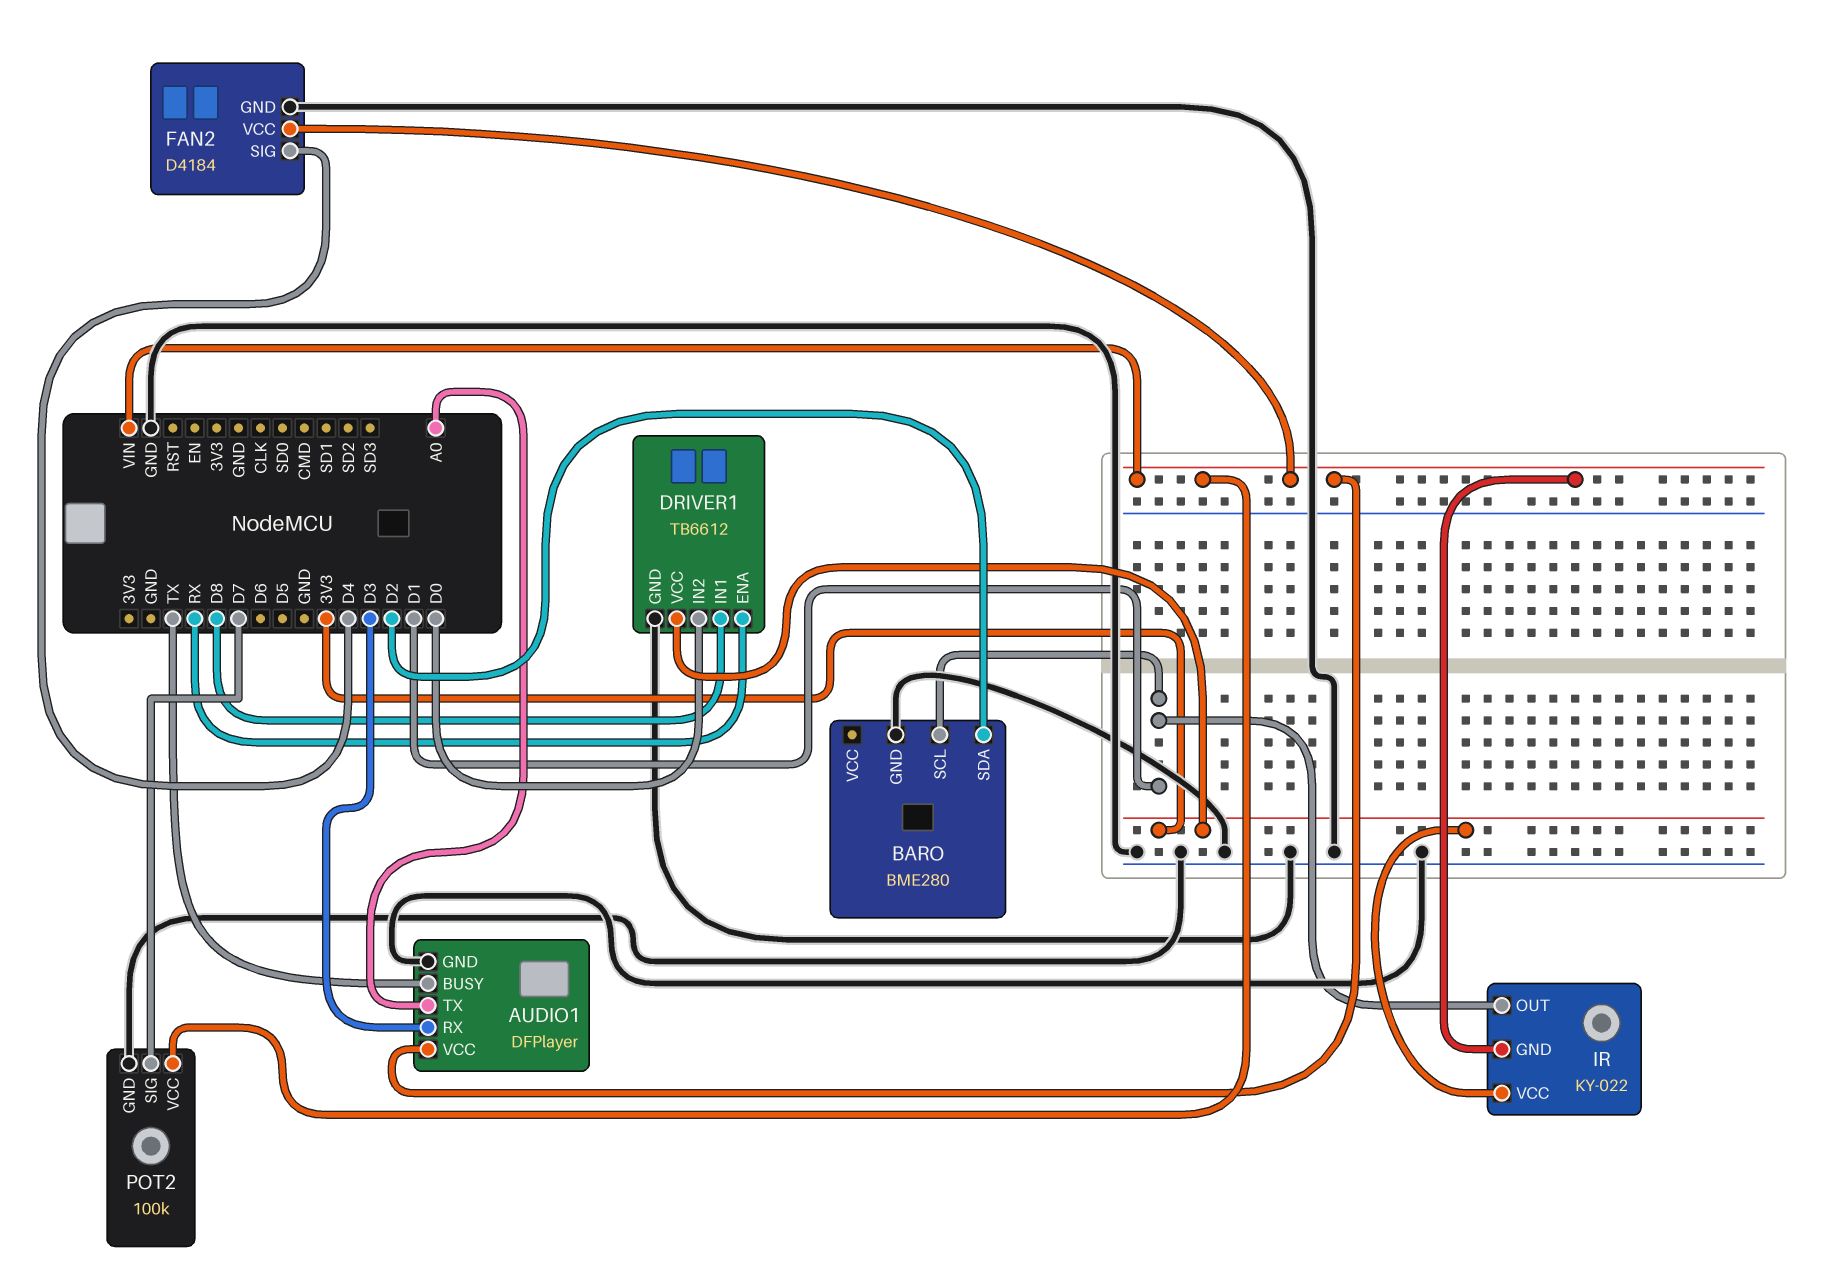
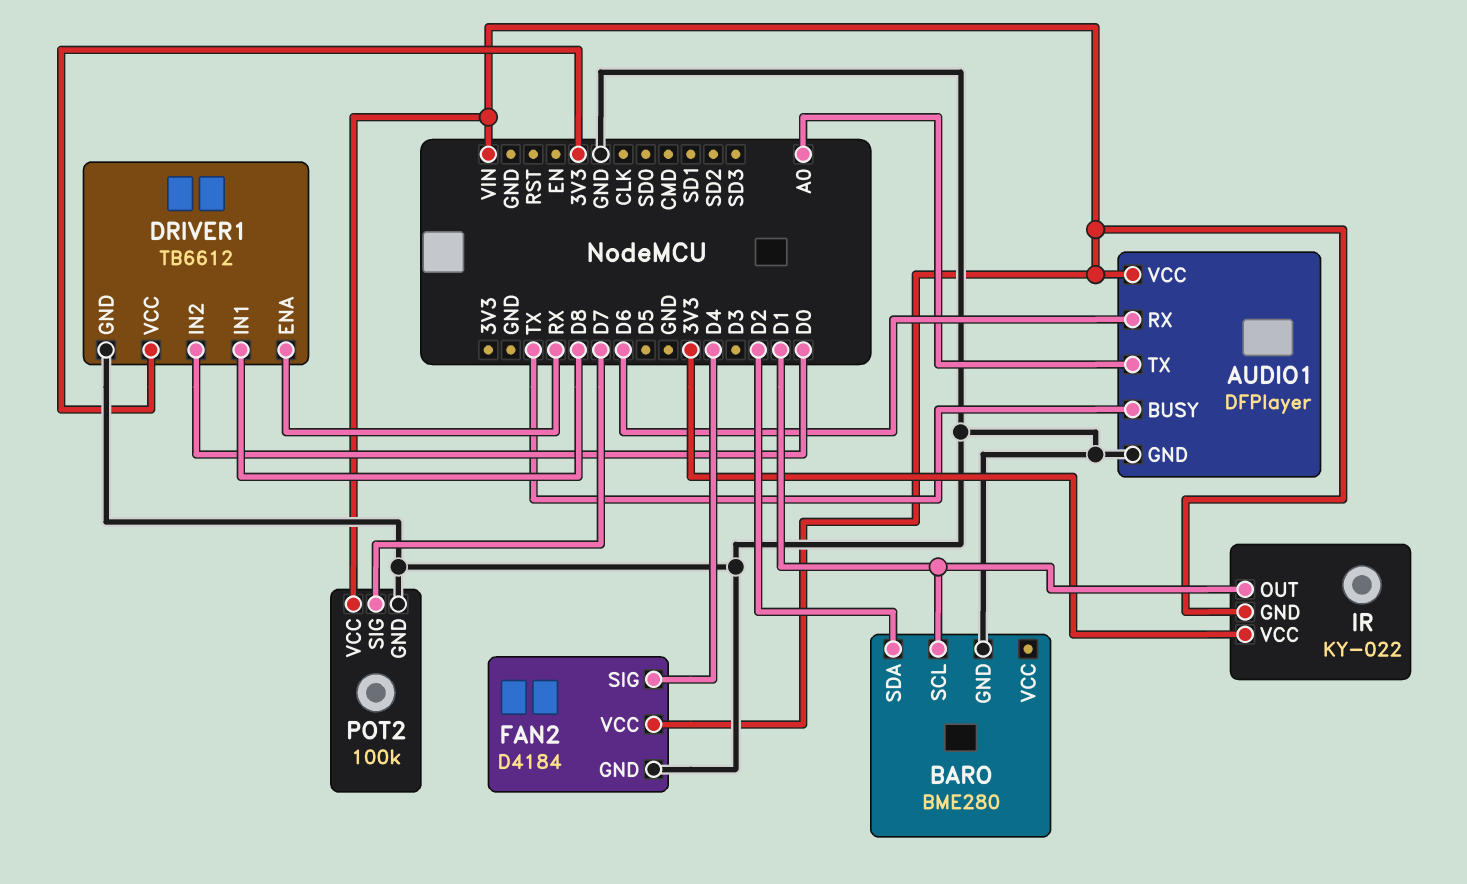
AUDIO1 pin RX: D3 -> D6

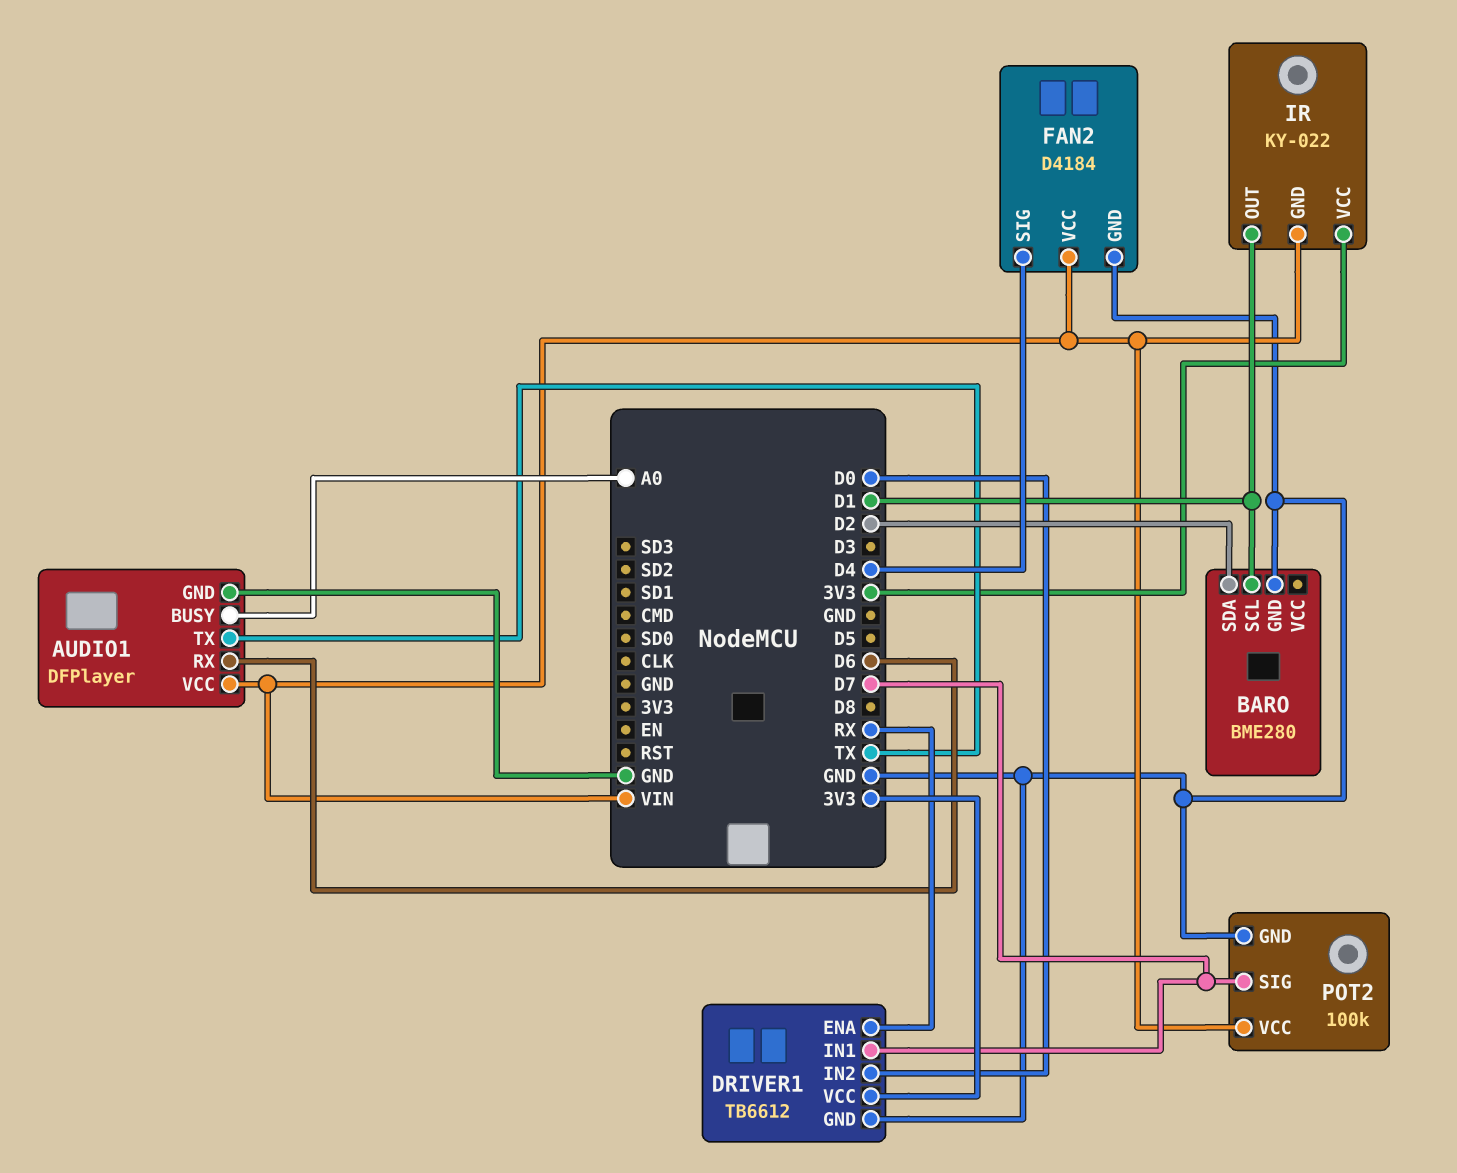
AUDIO1 pin BUSY: TX -> A0
AUDIO1 pin TX: A0 -> TX
DRIVER1 pin IN1: D8 -> D7

